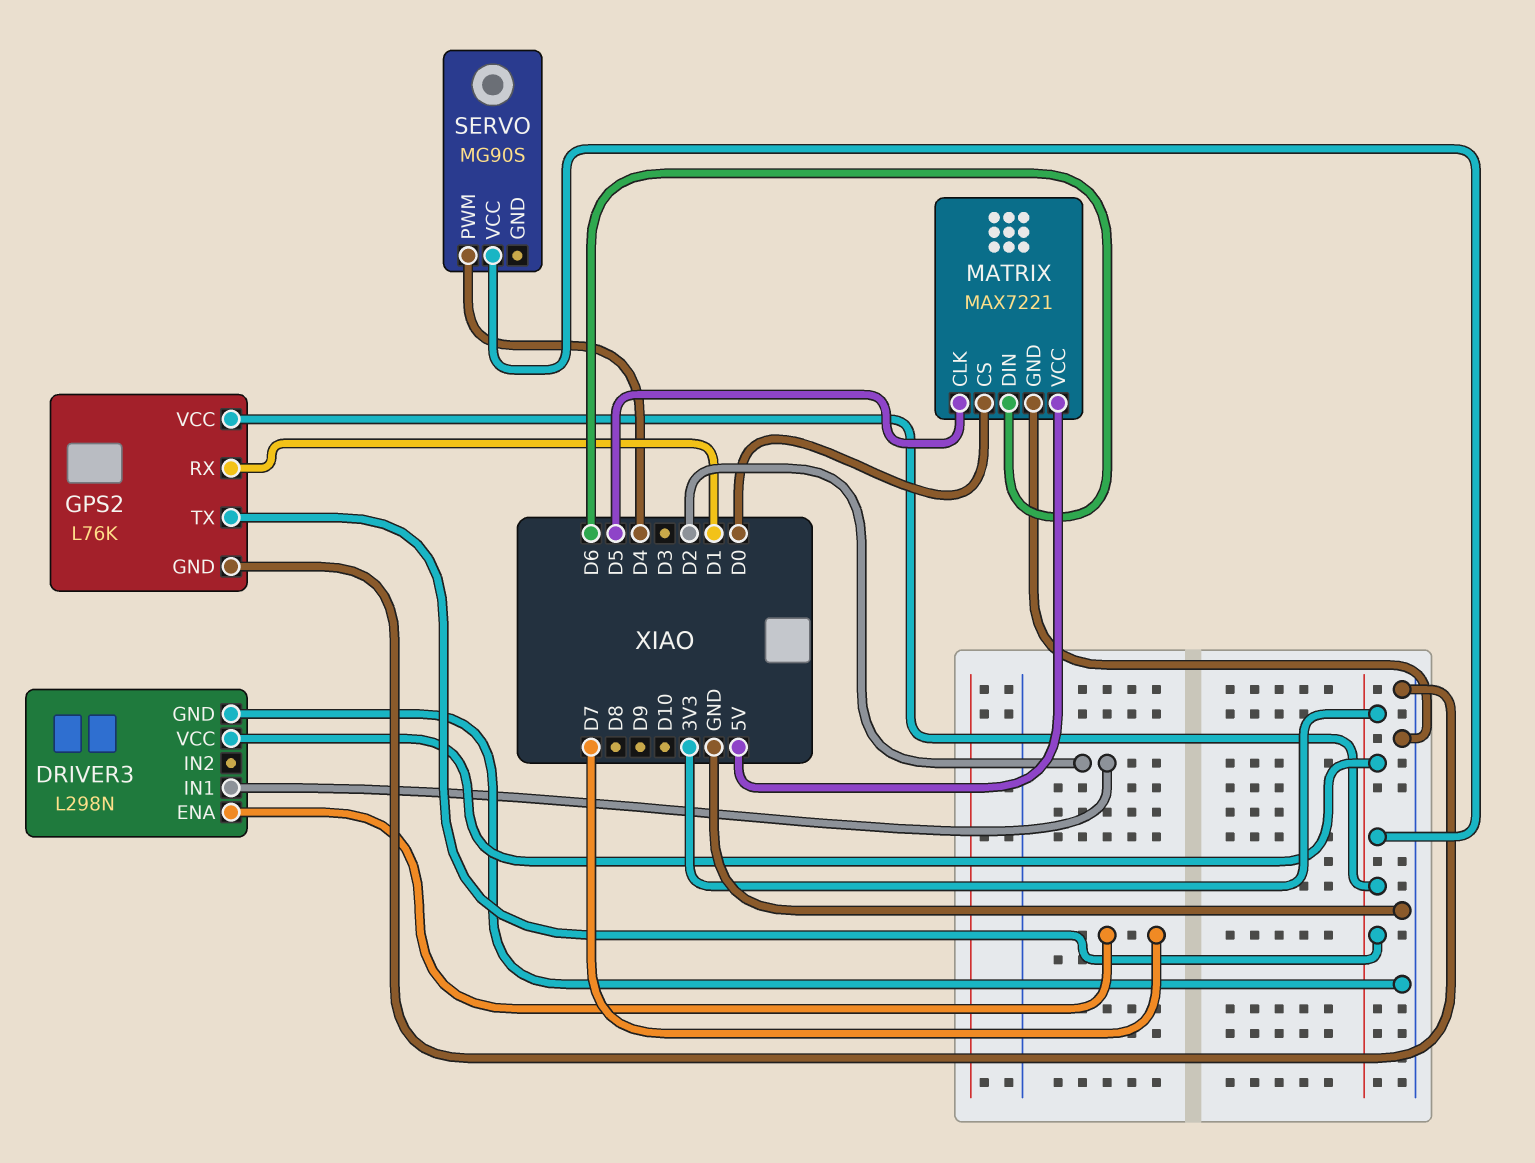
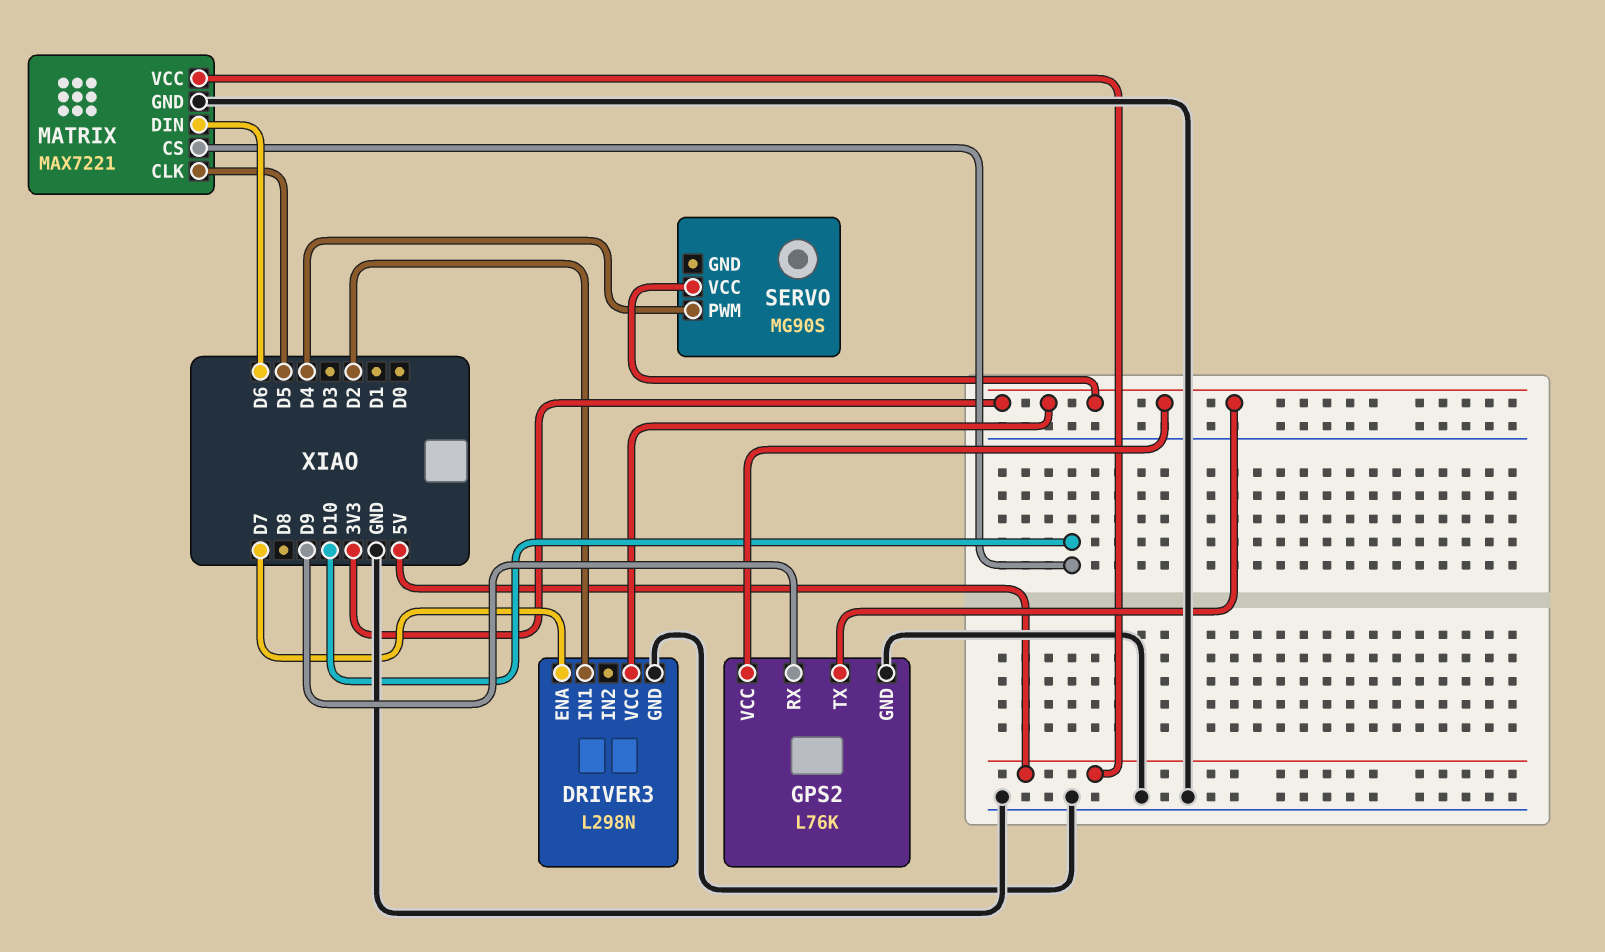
GPS2 pin RX: D1 -> D9
MATRIX pin CS: D0 -> D10

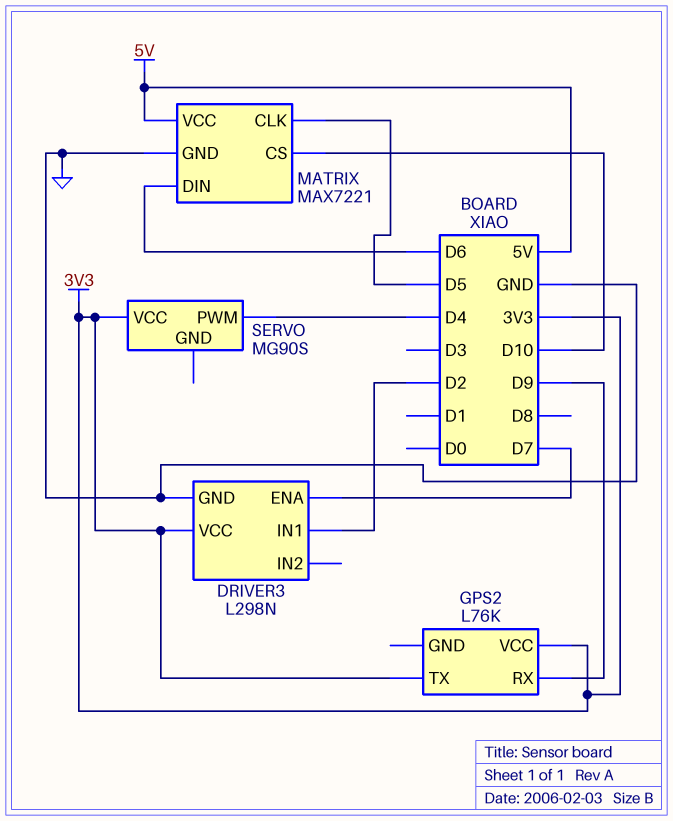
GPS2 pin GND: GND -> none

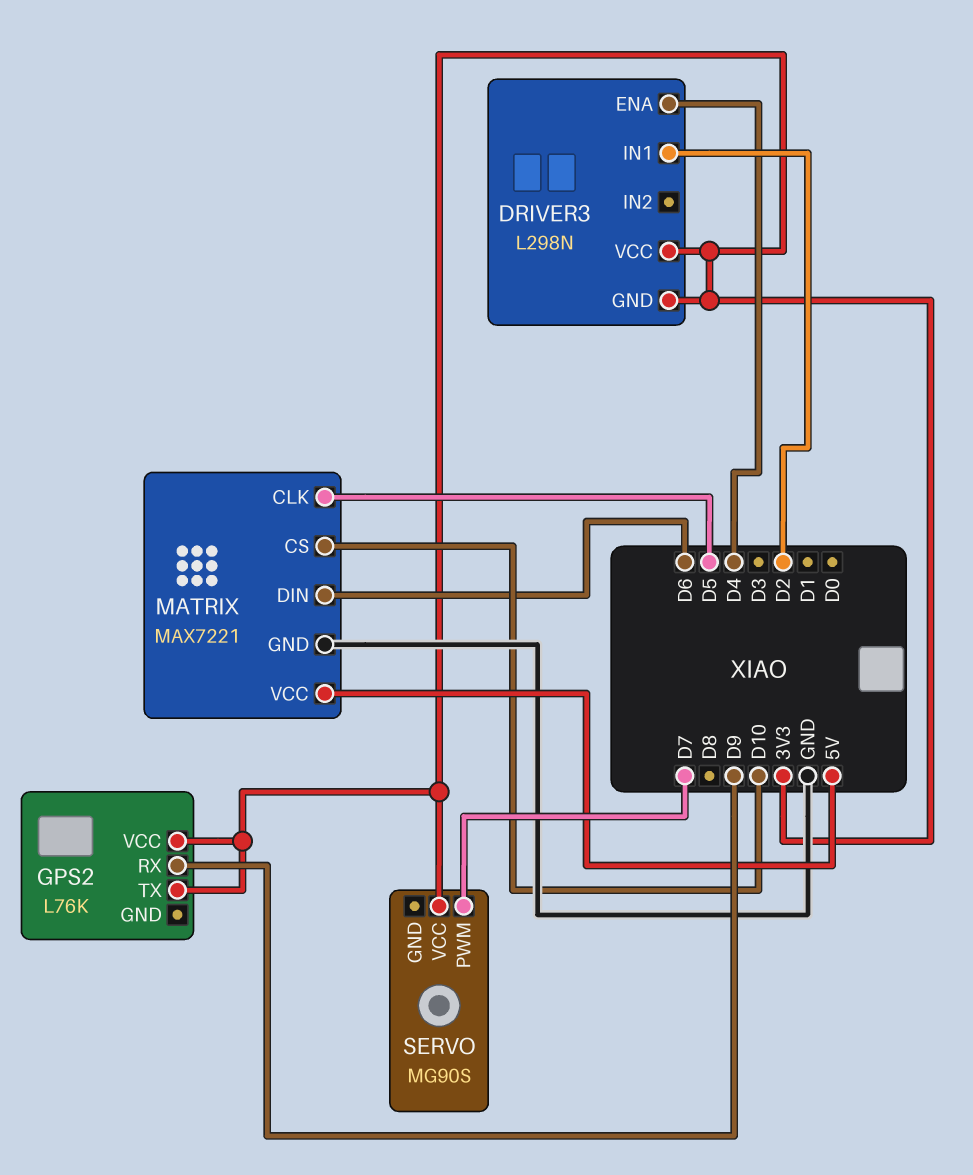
DRIVER3 pin ENA: D7 -> D4
DRIVER3 pin GND: GND -> 3V3
SERVO pin PWM: D4 -> D7

